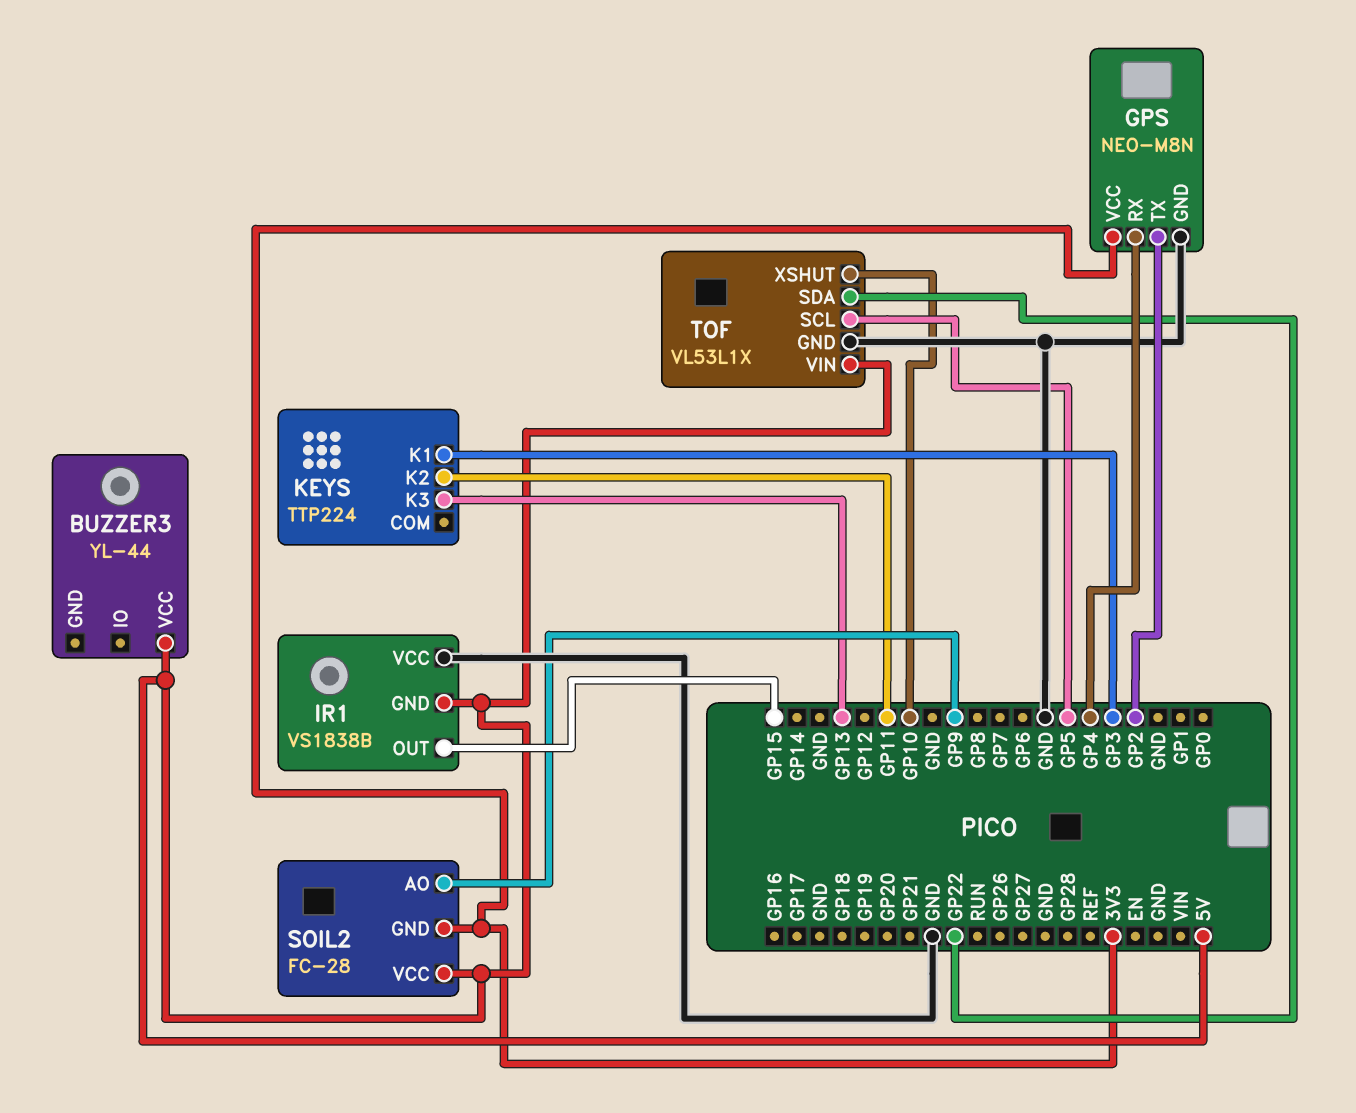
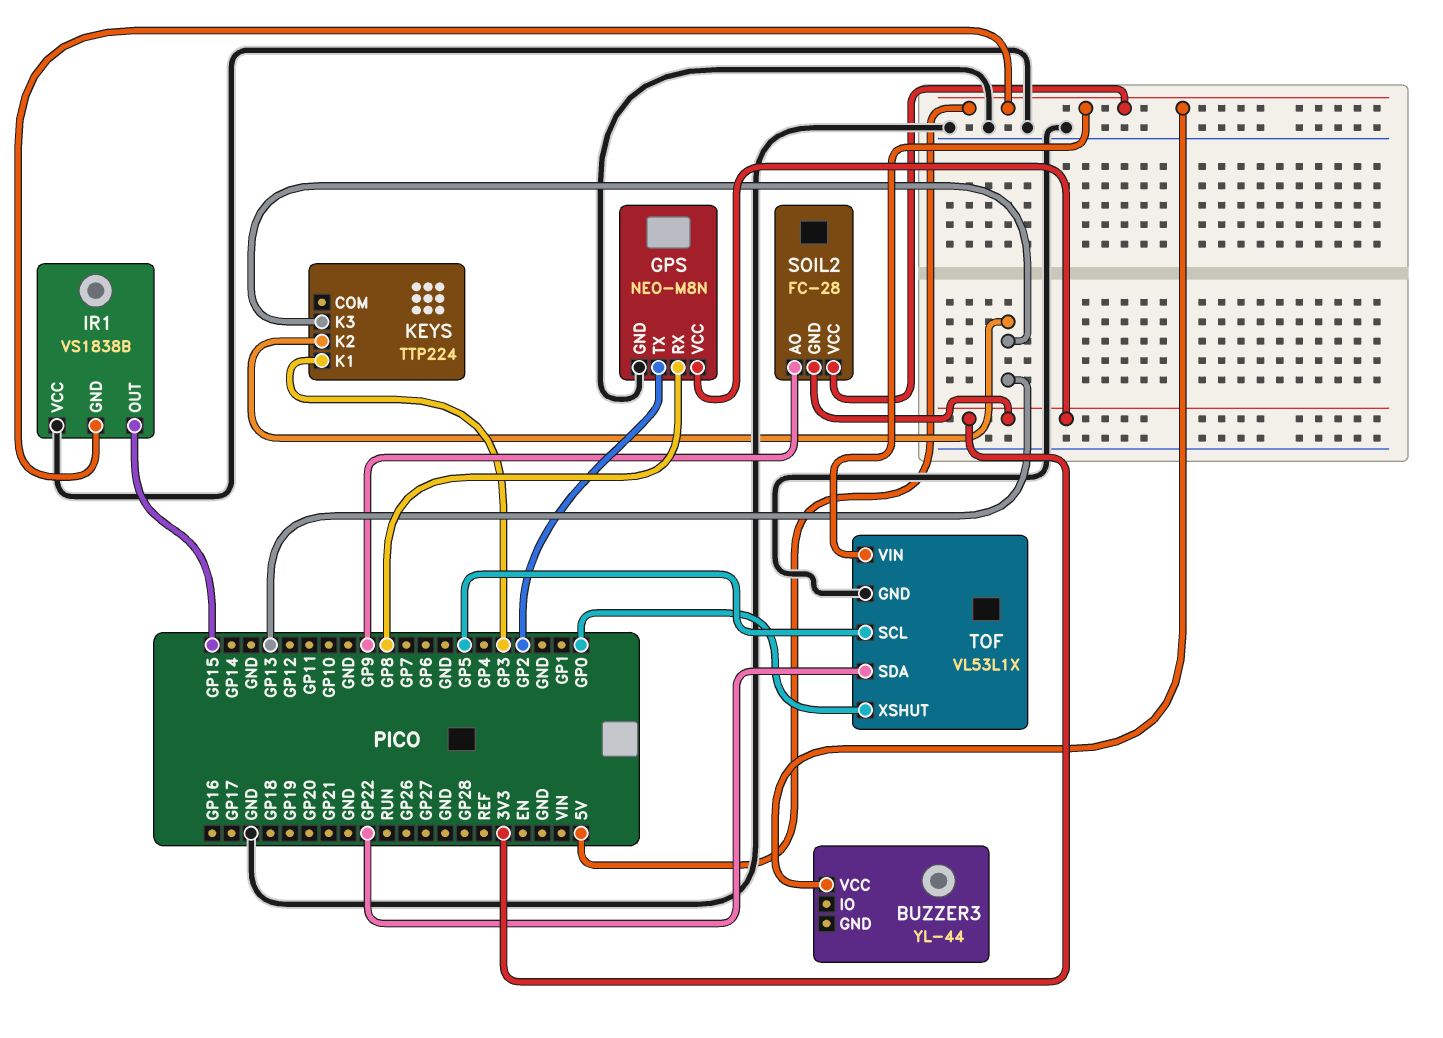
GPS pin RX: GP4 -> GP8
KEYS pin K2: GP11 -> GP13
TOF pin XSHUT: GP10 -> GP0

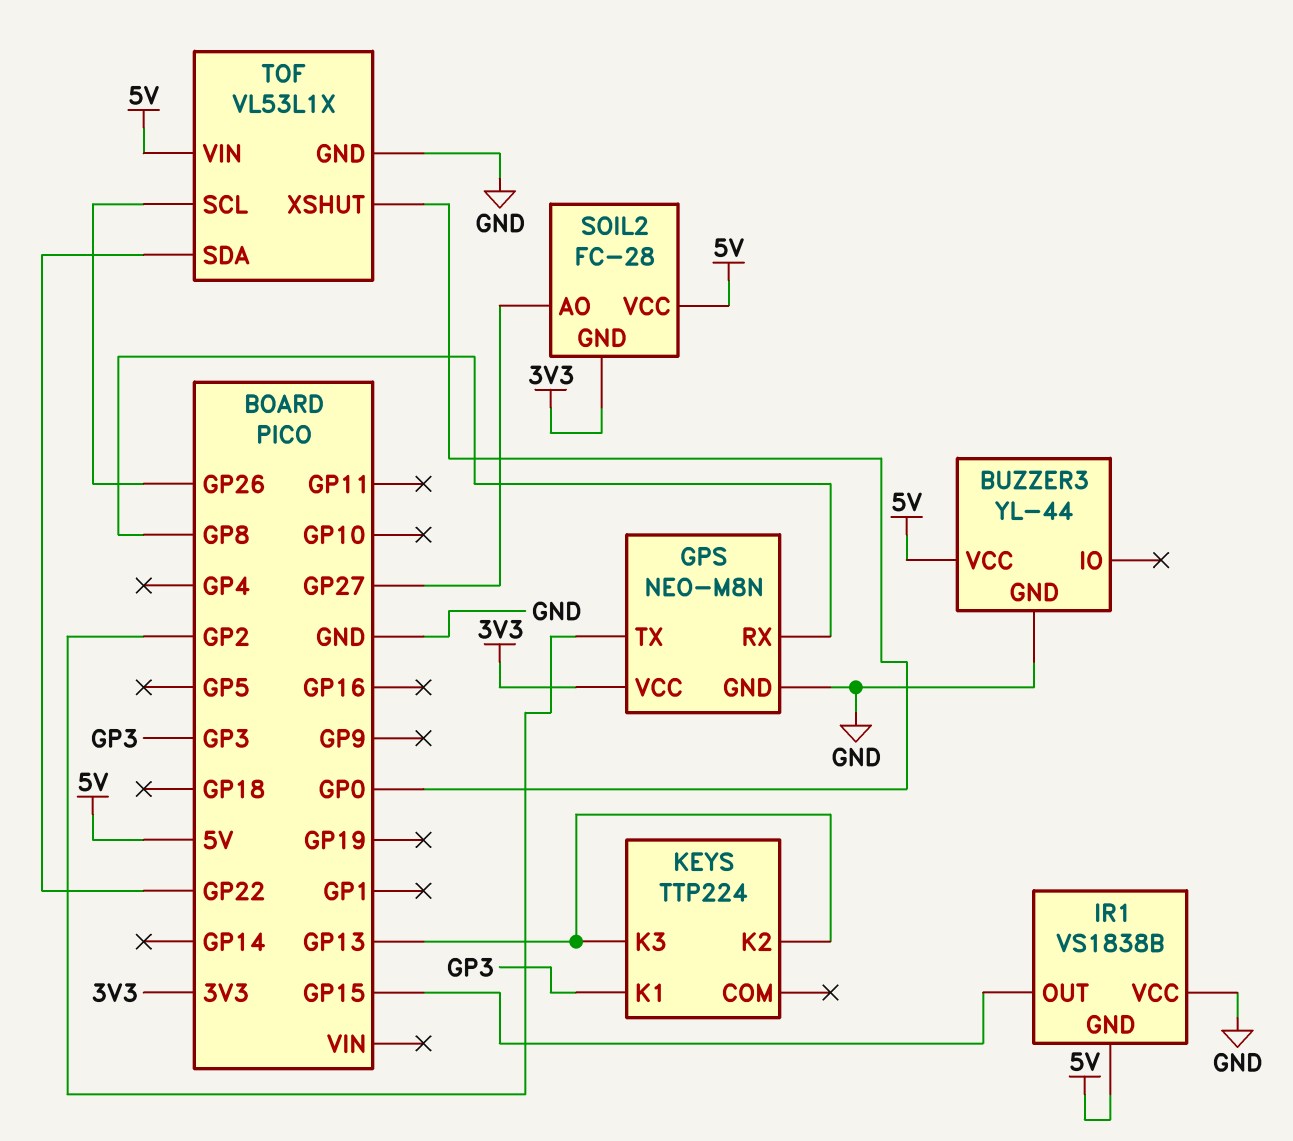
BUZZER3 pin GND: none -> GND
SOIL2 pin AO: GP9 -> GP27
TOF pin SCL: GP5 -> GP26

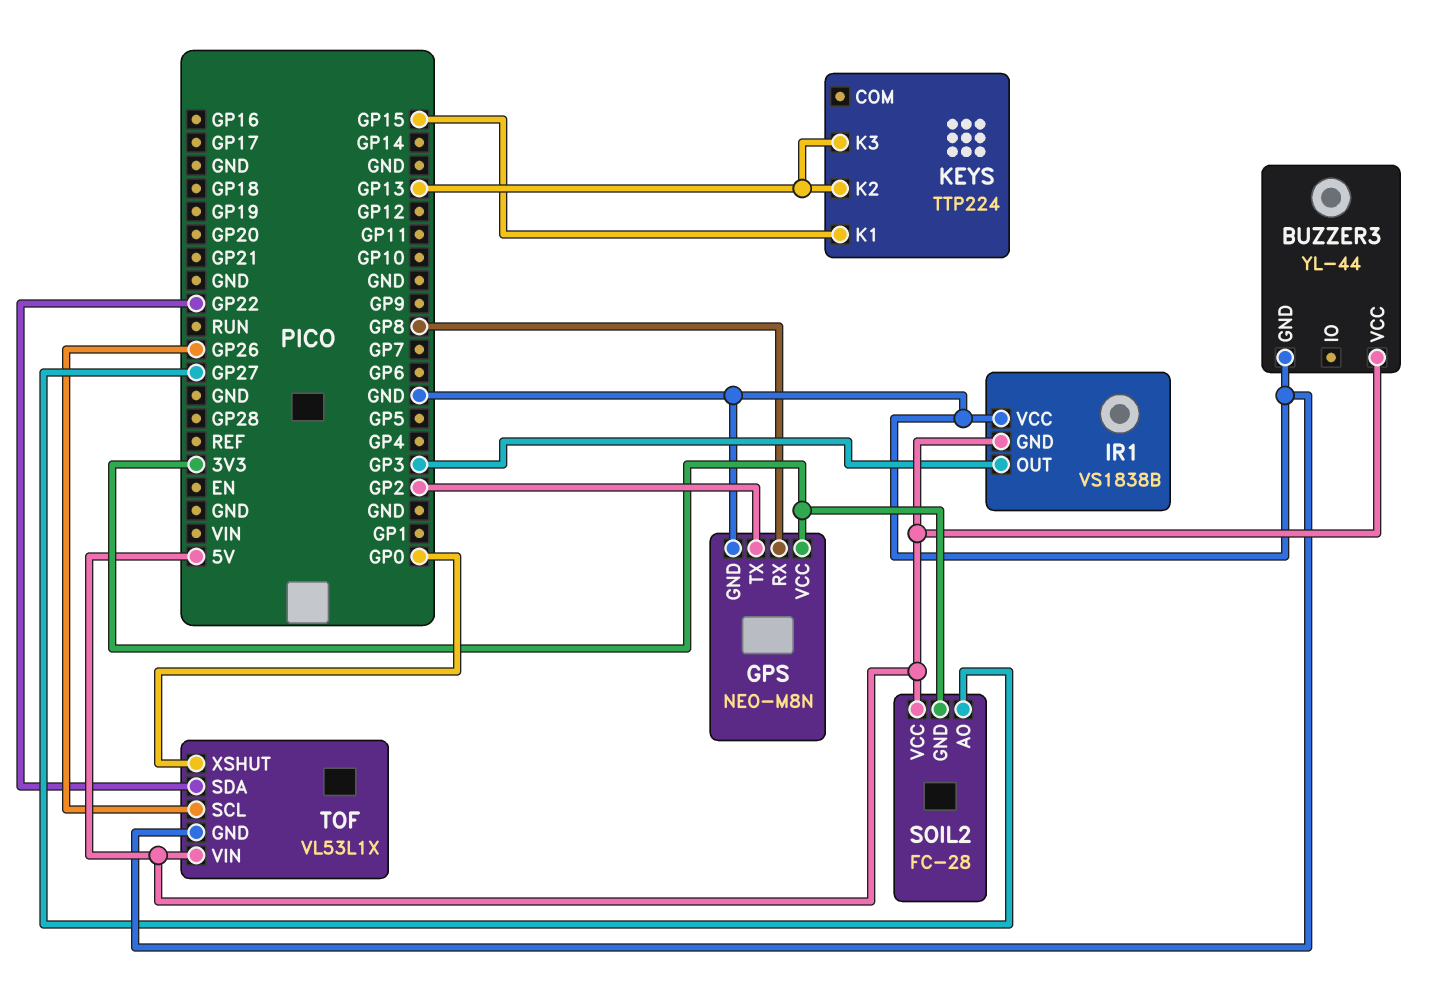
IR1 pin OUT: GP15 -> GP3
KEYS pin K1: GP3 -> GP15

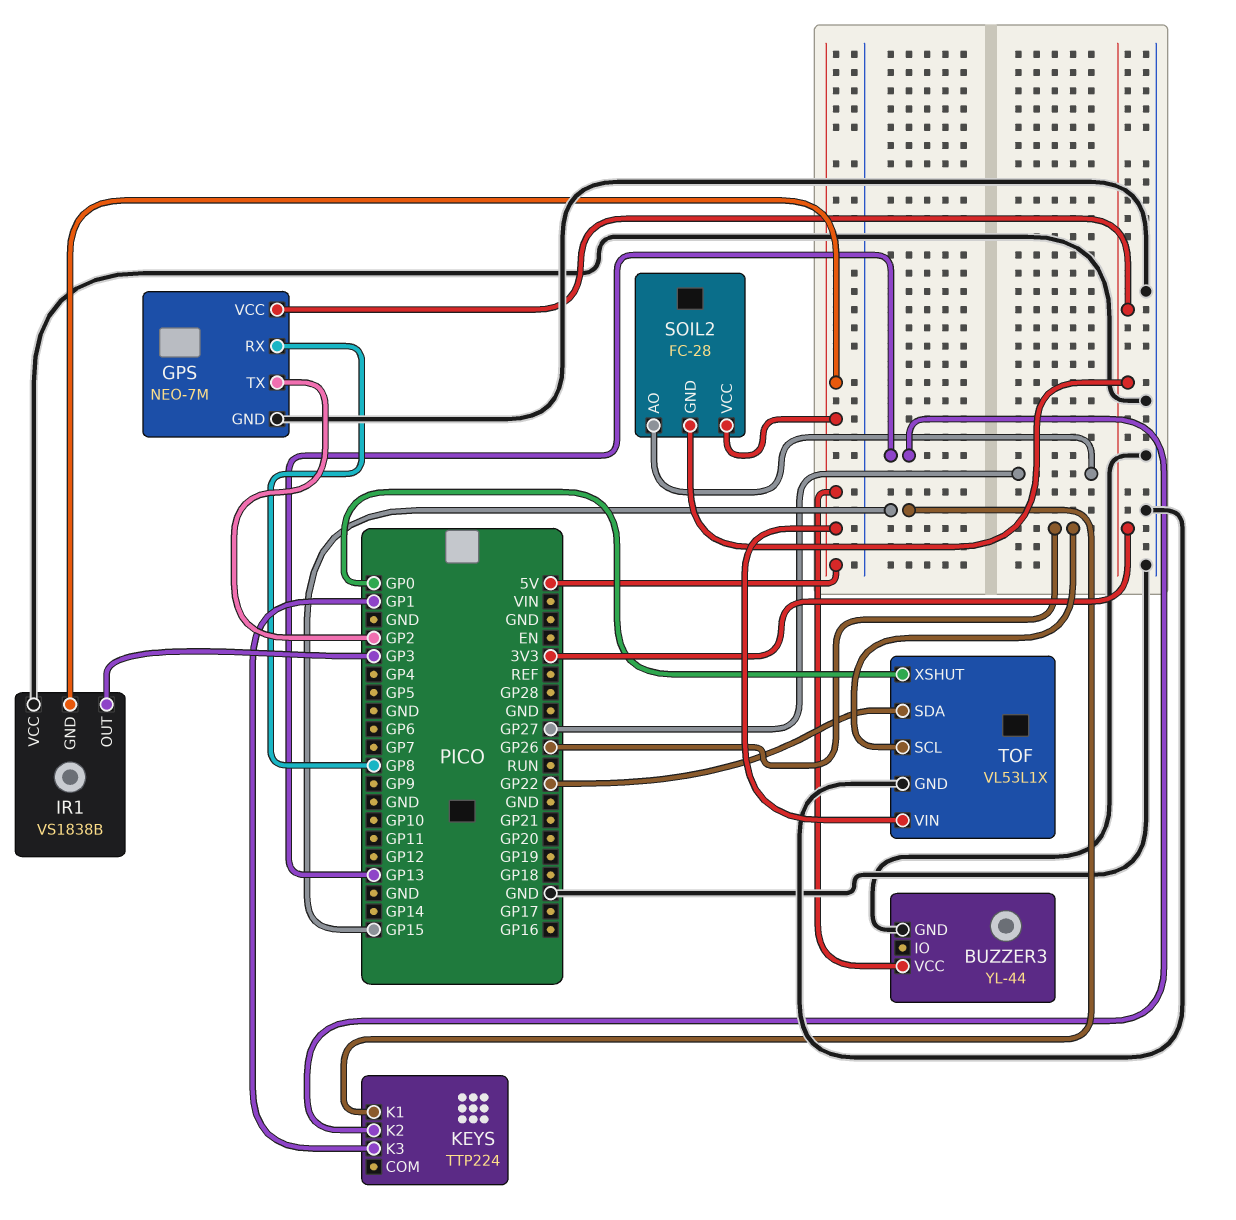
GPS: NEO-M8N -> NEO-7M
KEYS pin K3: GP13 -> GP1

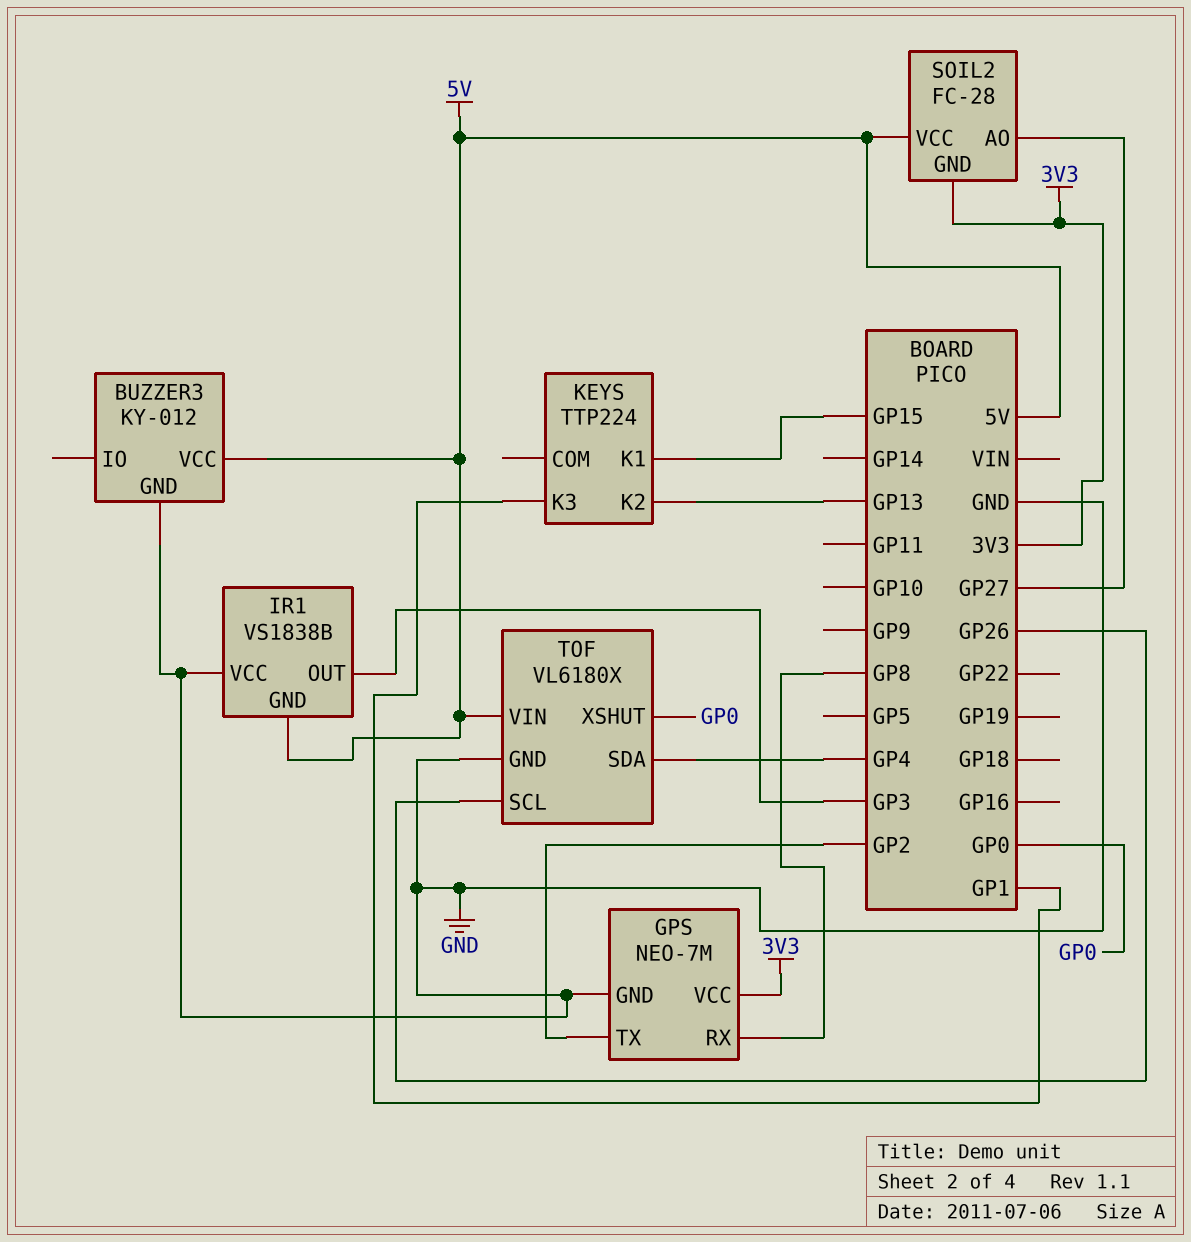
BUZZER3: YL-44 -> KY-012
TOF: VL53L1X -> VL6180X
TOF pin SDA: GP22 -> GP4

